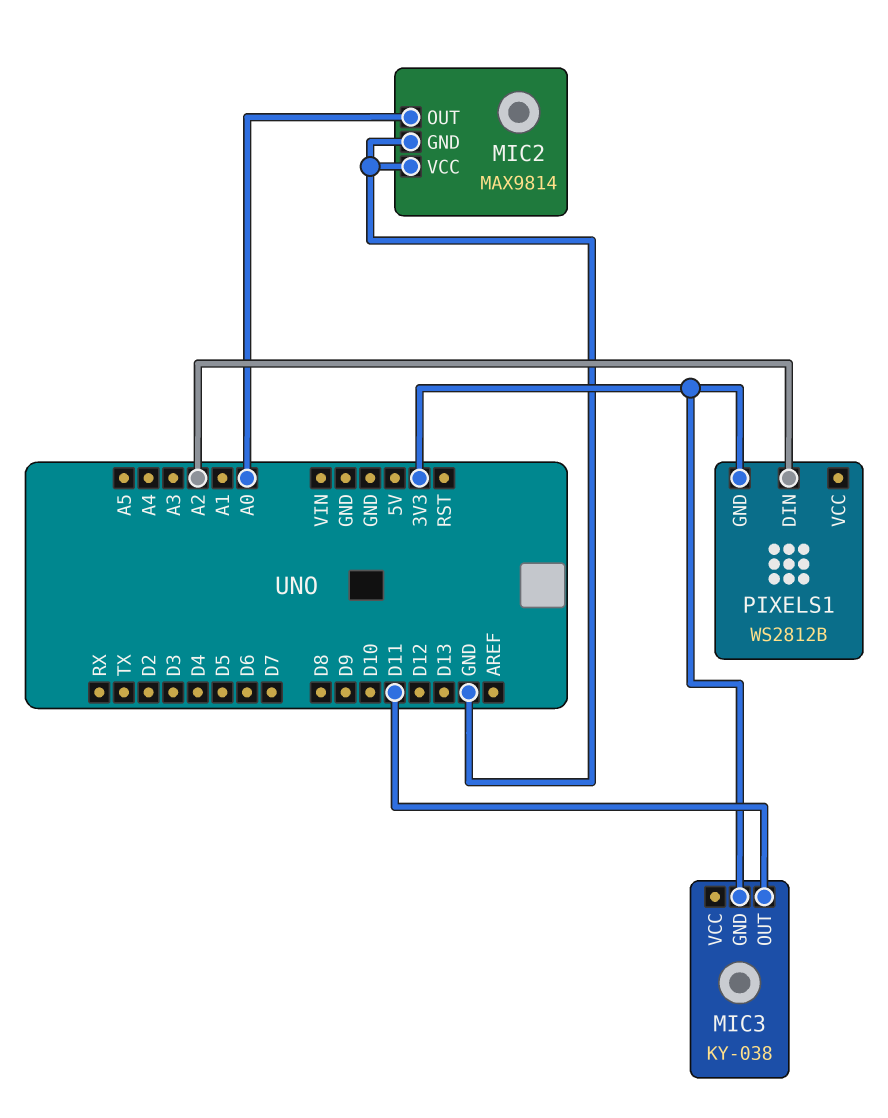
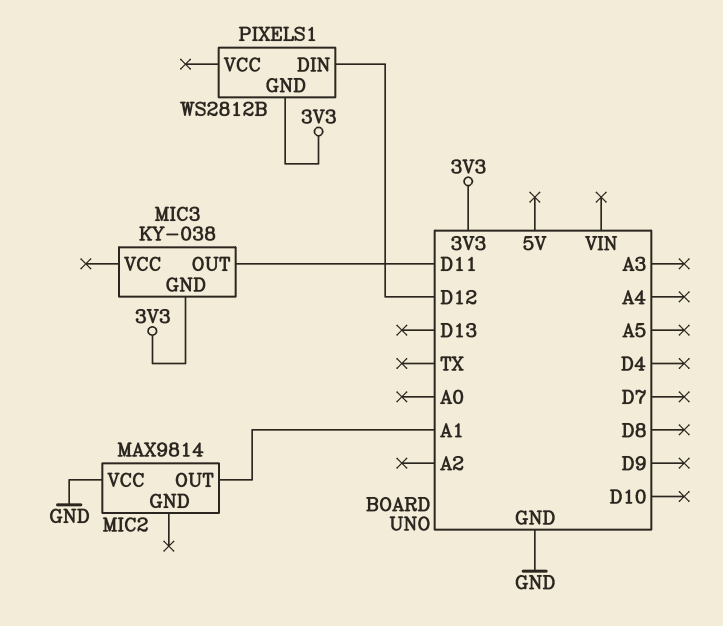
MIC2 pin GND: GND -> none
MIC2 pin OUT: A0 -> A1
PIXELS1 pin DIN: A2 -> D12

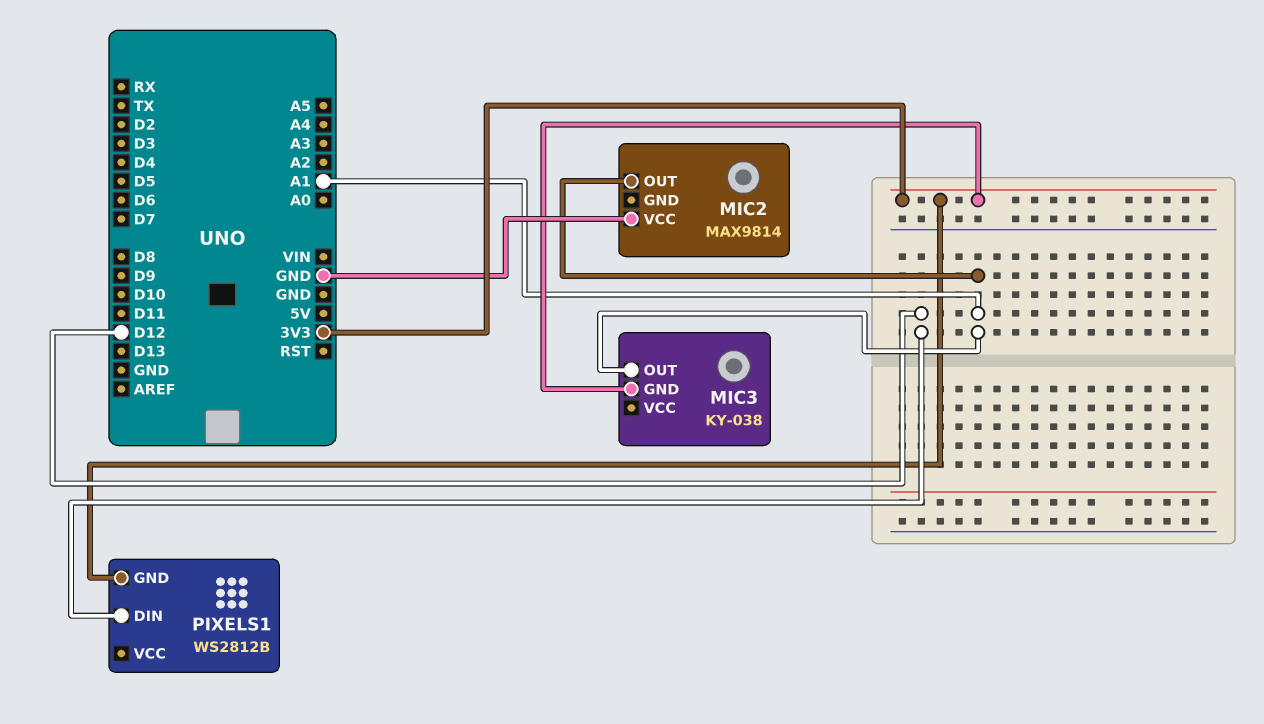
MIC3 pin OUT: D11 -> A1

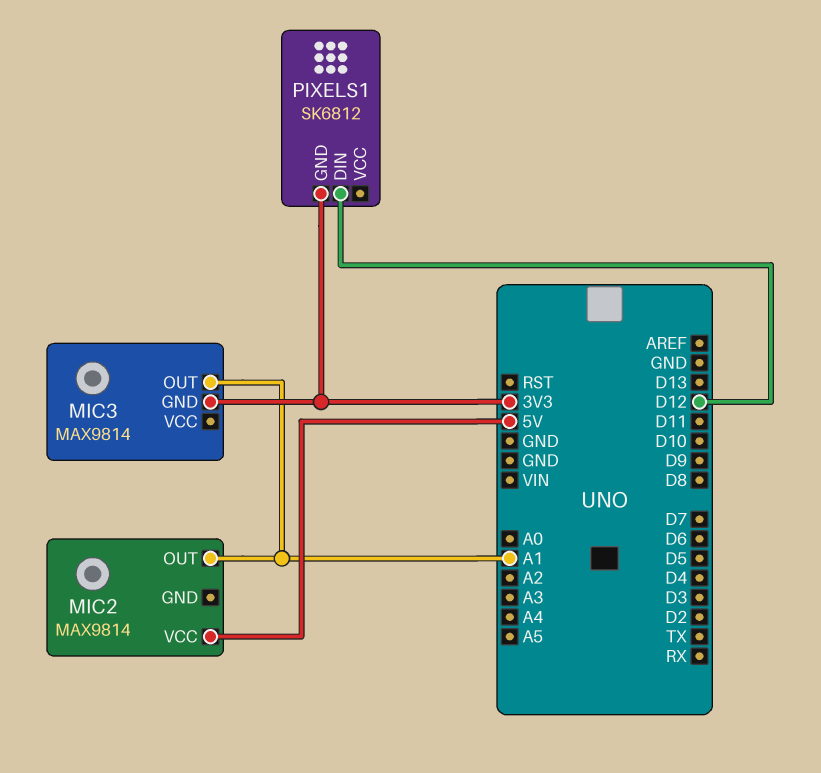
MIC2 pin VCC: GND -> 5V
MIC3: KY-038 -> MAX9814
PIXELS1: WS2812B -> SK6812

